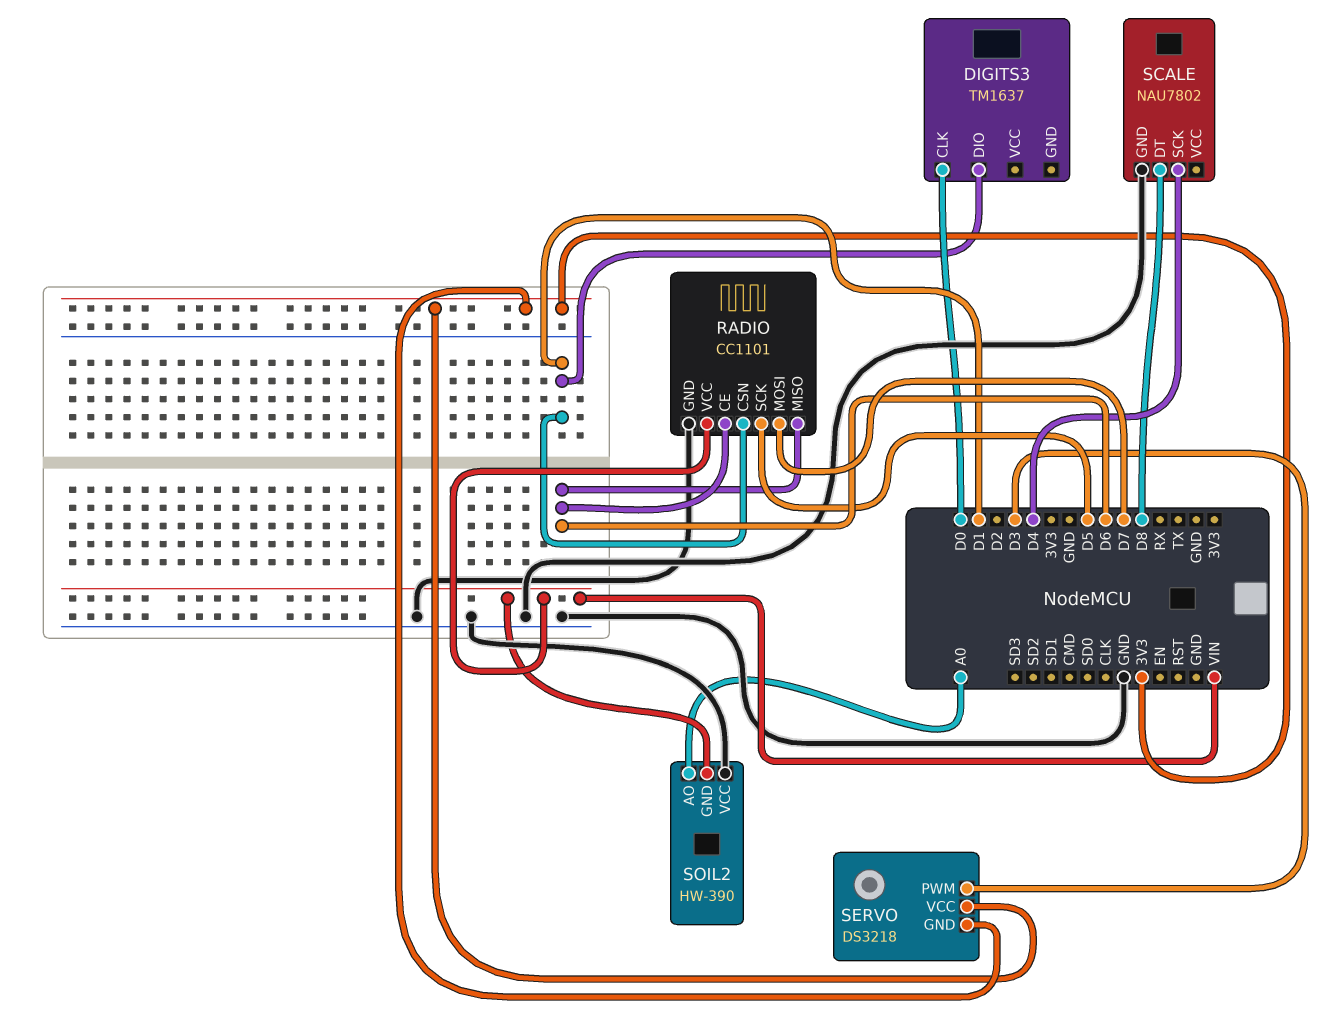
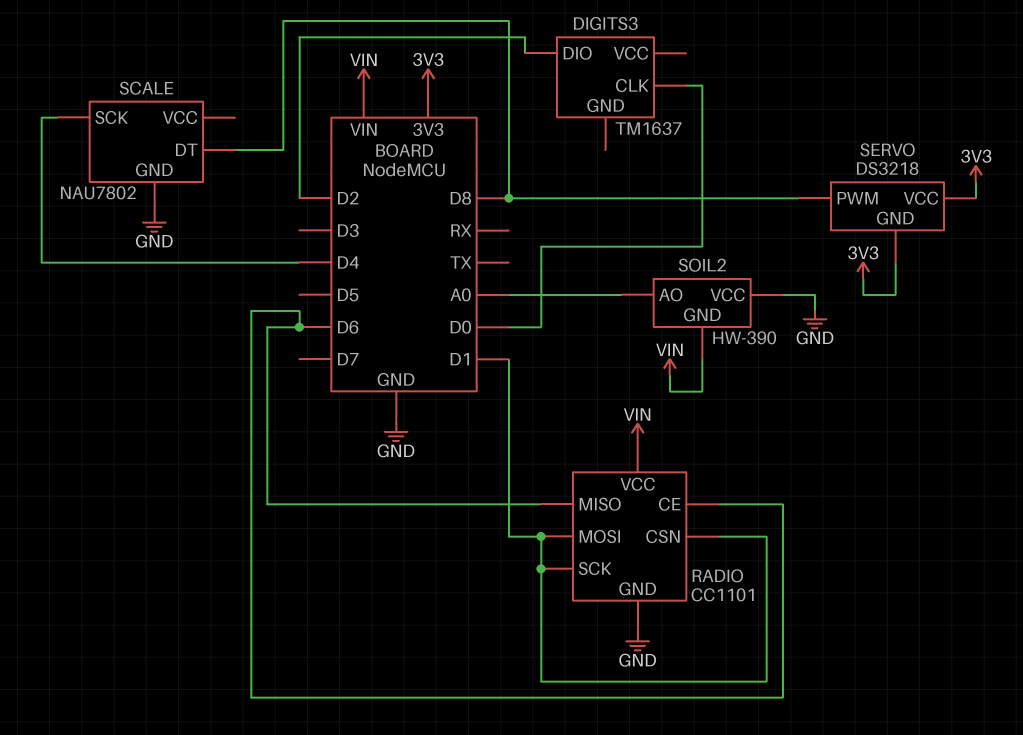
DIGITS3 pin DIO: D1 -> D2
RADIO pin MOSI: D7 -> D1
RADIO pin SCK: D5 -> D1
SERVO pin PWM: D3 -> D8

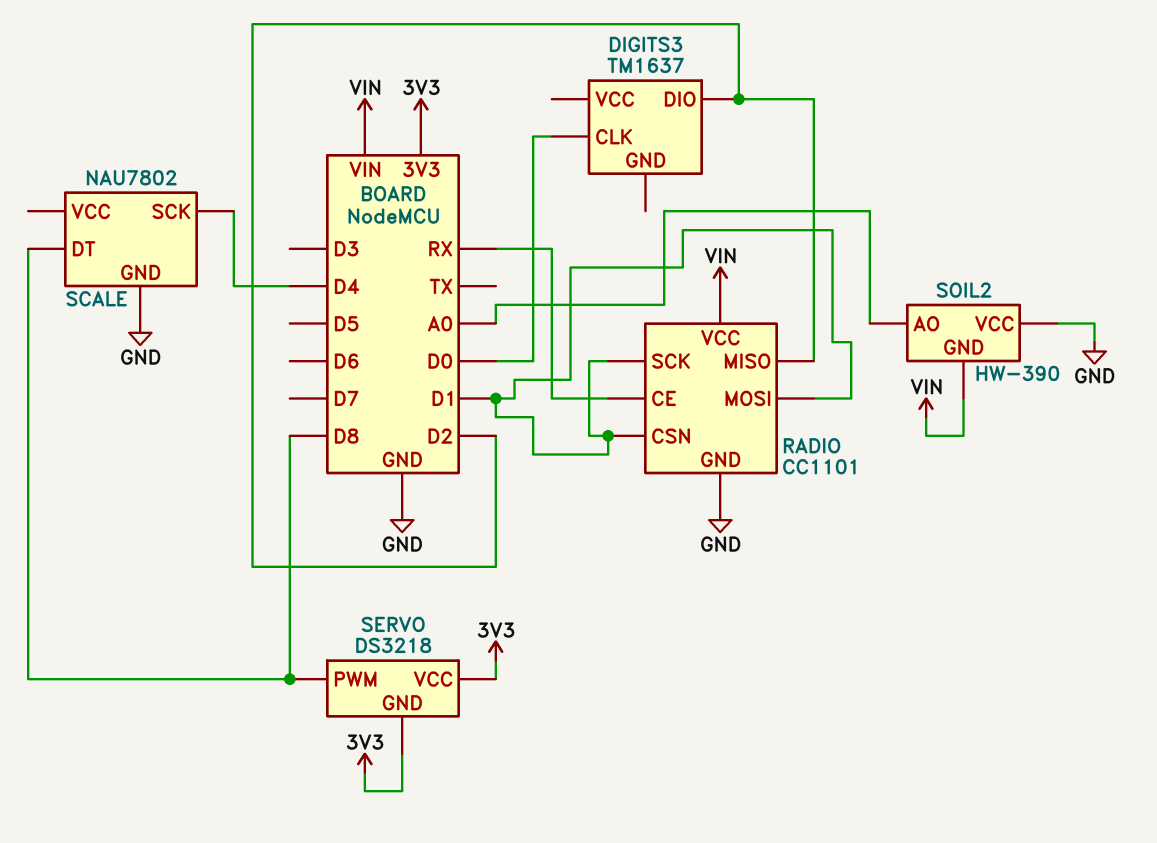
RADIO pin CE: D6 -> RX
RADIO pin MISO: D6 -> D2

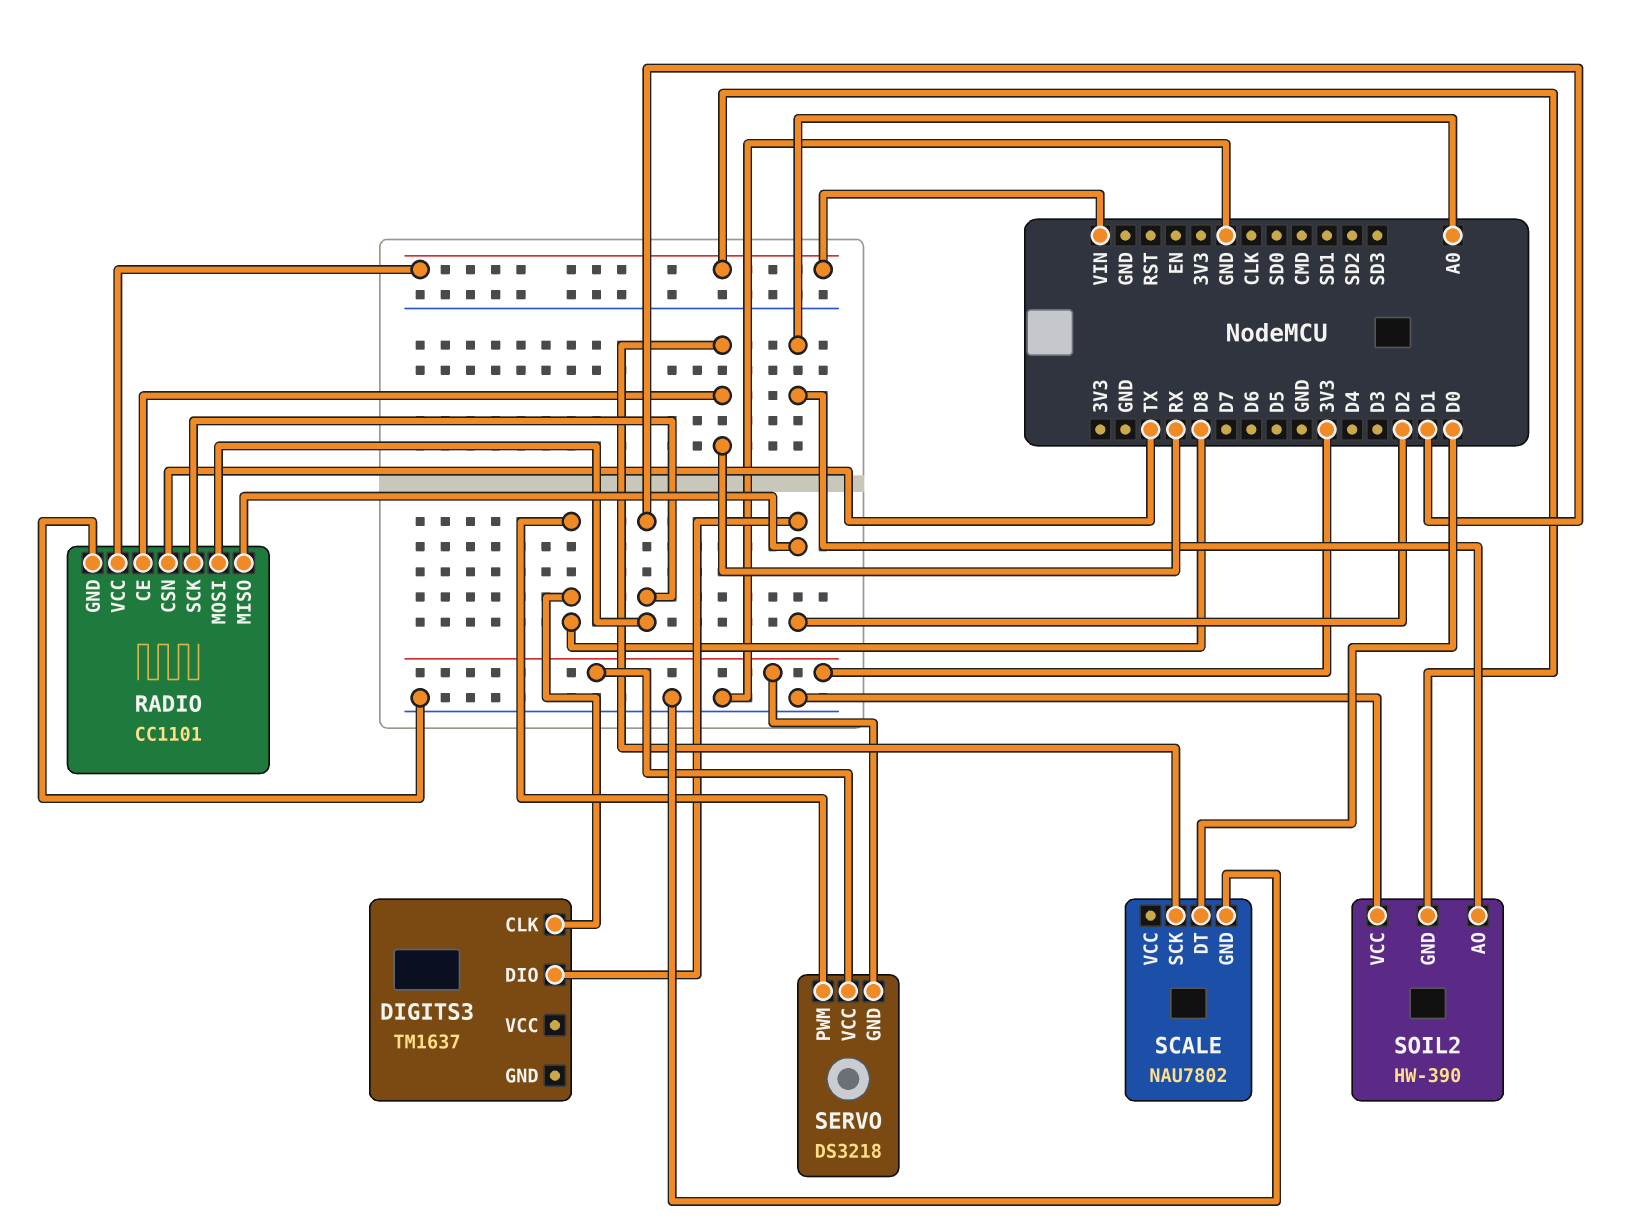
DIGITS3 pin CLK: D0 -> D8
RADIO pin CSN: D1 -> TX
SCALE pin DT: D8 -> D0
SCALE pin SCK: D4 -> RX

